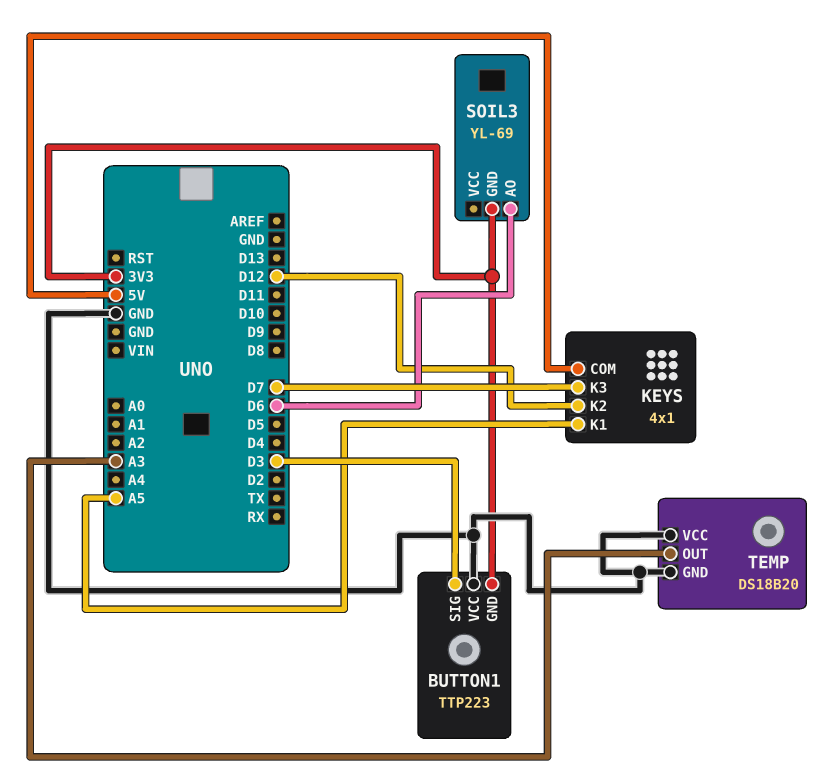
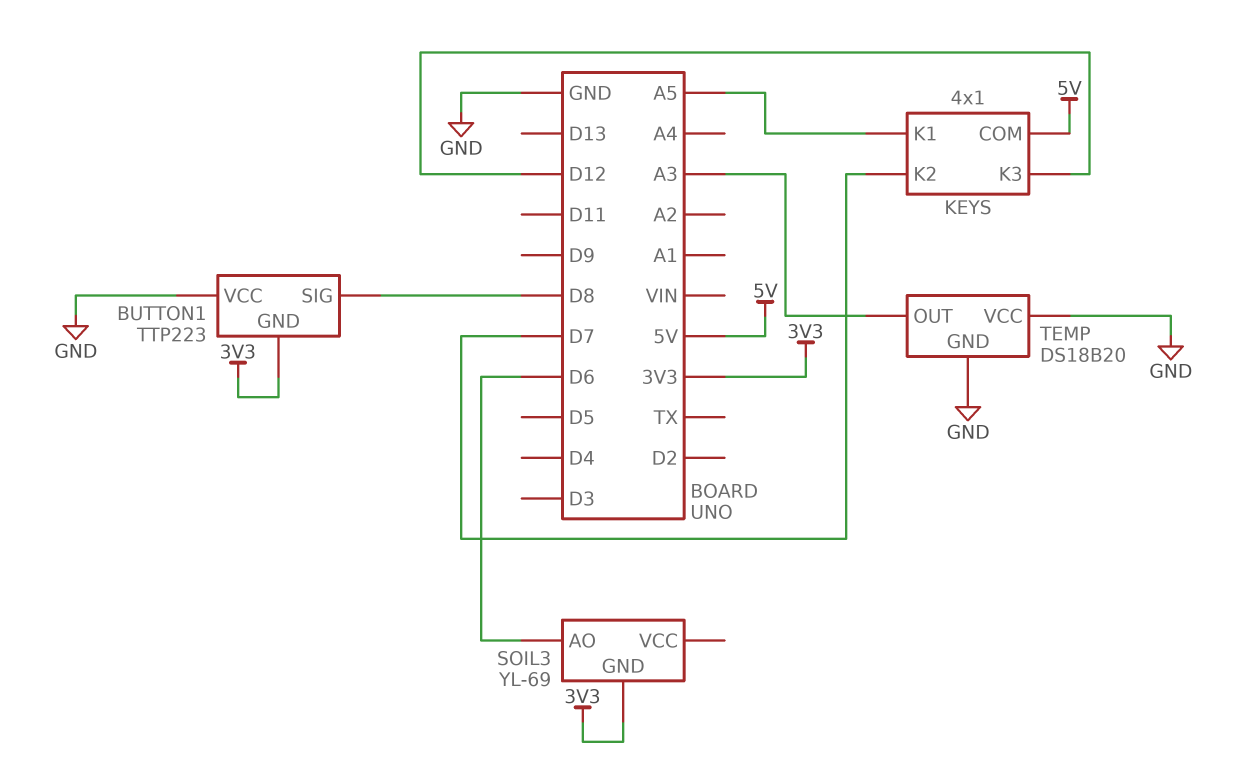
BUTTON1 pin SIG: D3 -> D8
KEYS pin K2: D12 -> D7
KEYS pin K3: D7 -> D12

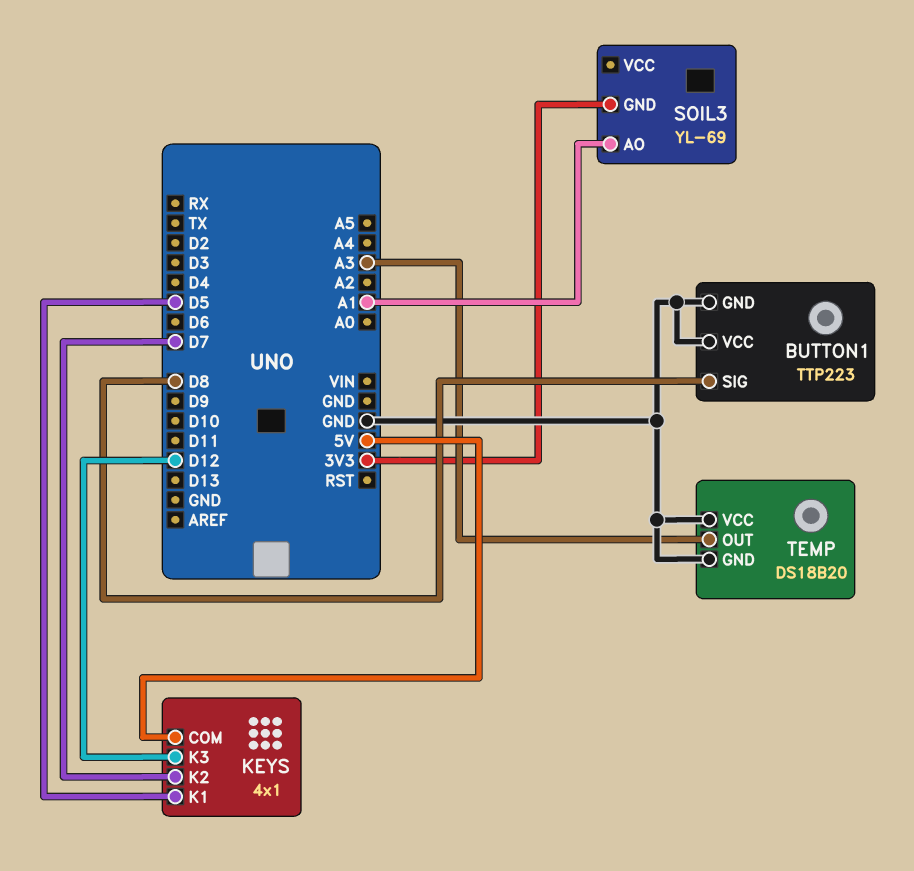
BUTTON1 pin GND: 3V3 -> GND
KEYS pin K1: A5 -> D5
SOIL3 pin AO: D6 -> A1

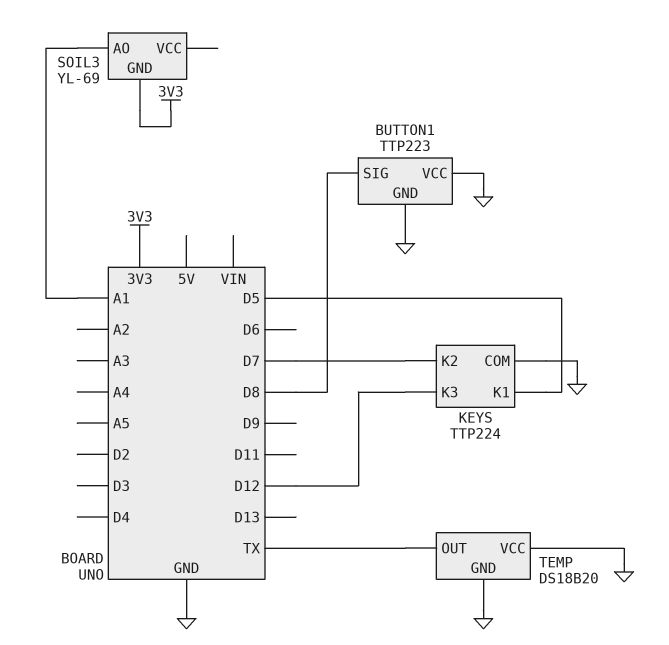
KEYS: 4x1 -> TTP224
KEYS pin COM: 5V -> GND
TEMP pin OUT: A3 -> TX

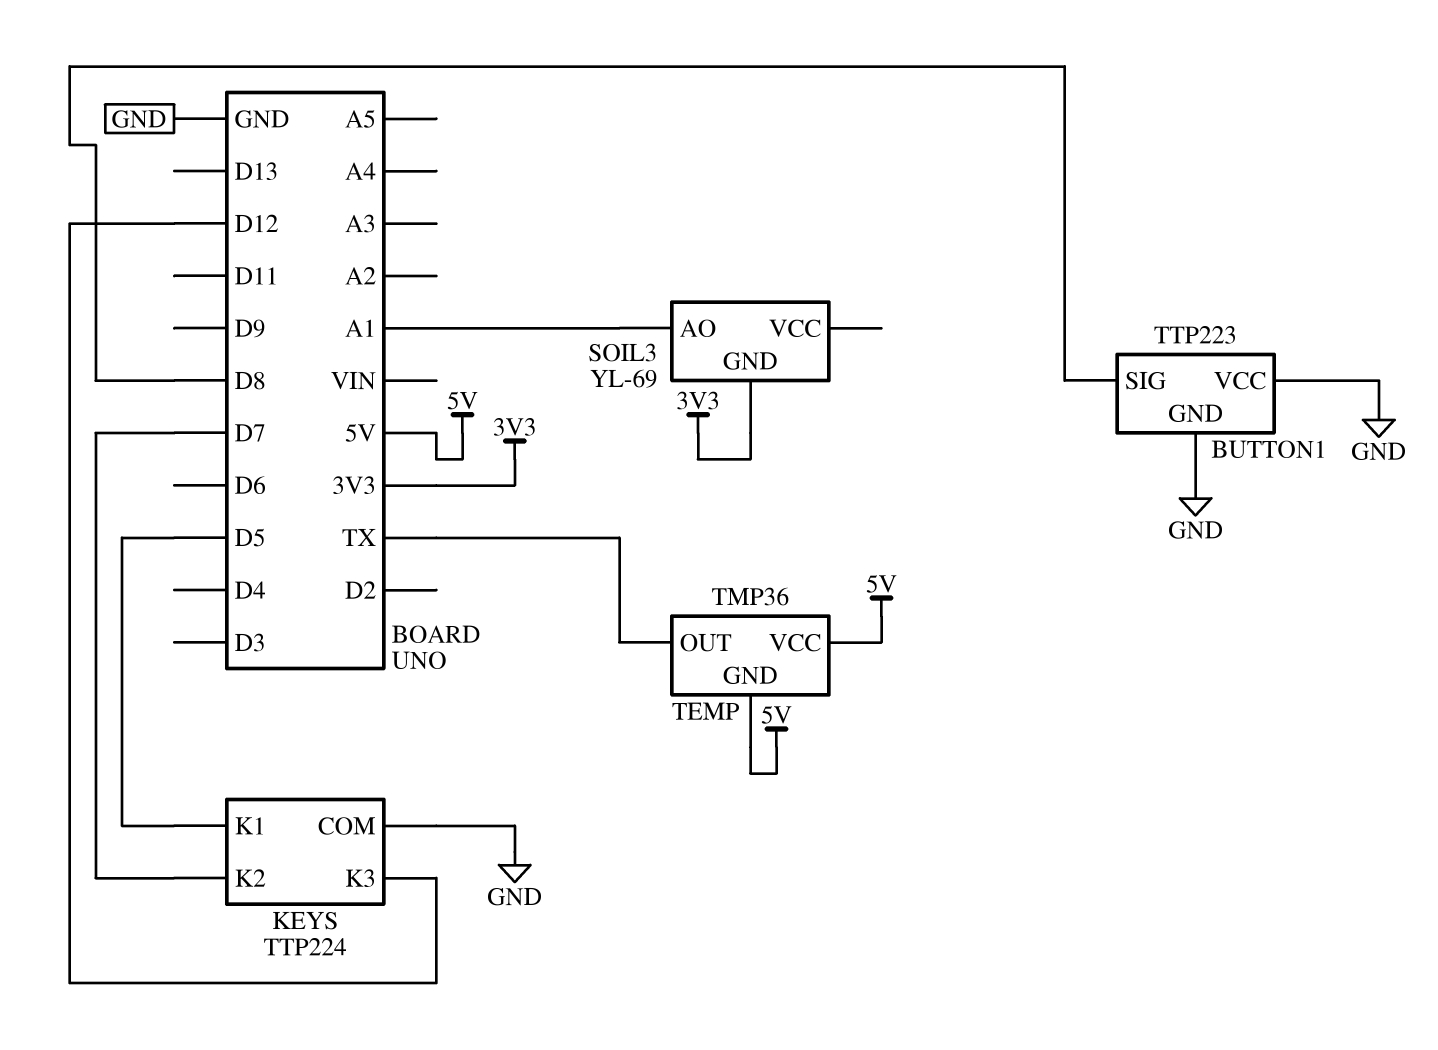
TEMP: DS18B20 -> TMP36
TEMP pin GND: GND -> 5V
TEMP pin VCC: GND -> 5V

